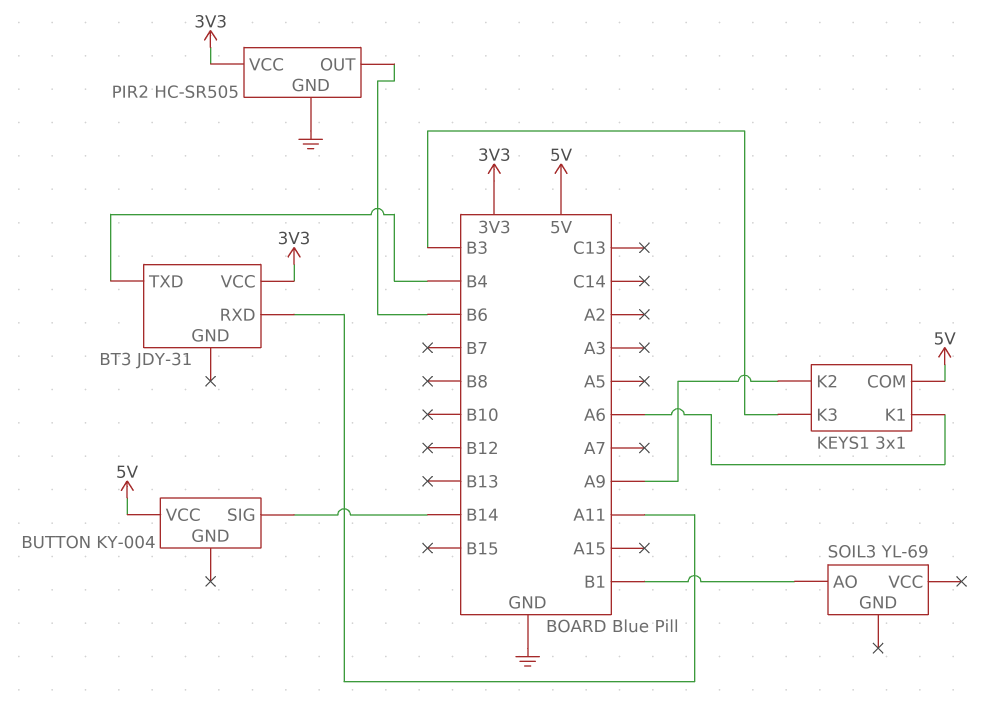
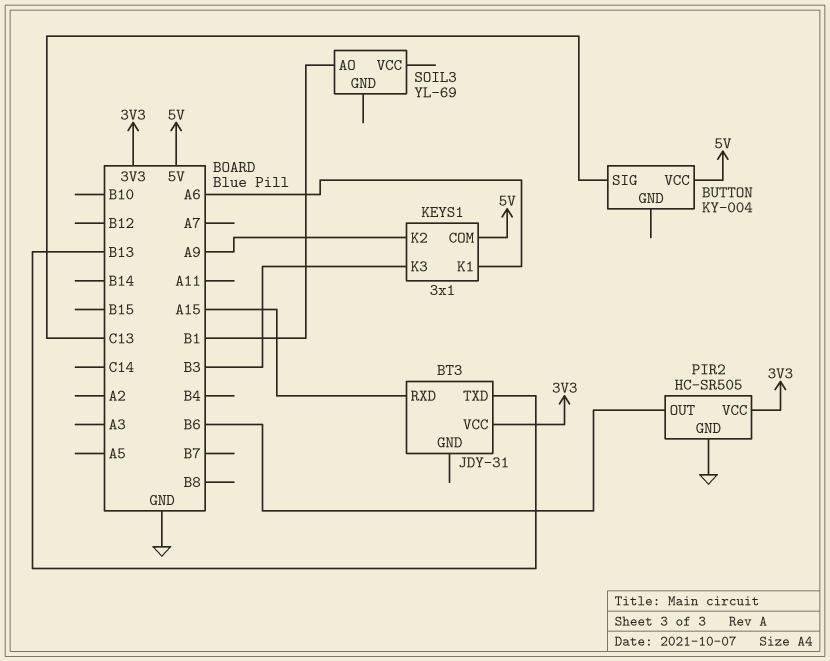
BT3 pin RXD: A11 -> A15
BT3 pin TXD: B4 -> B13
BUTTON pin SIG: B14 -> C13

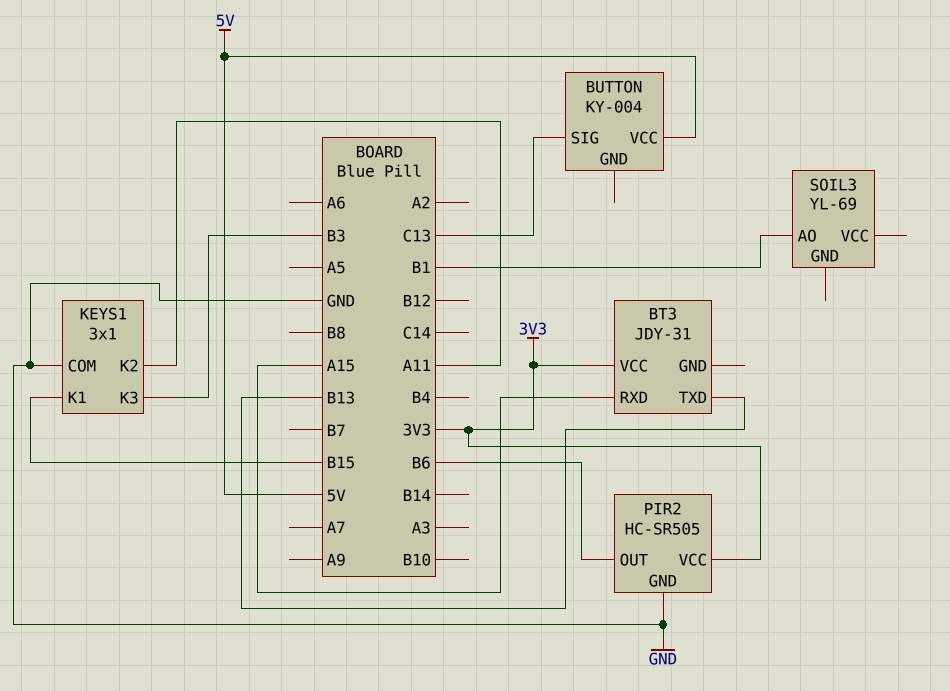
KEYS1 pin COM: 5V -> GND
KEYS1 pin K1: A6 -> B15
KEYS1 pin K2: A9 -> A11

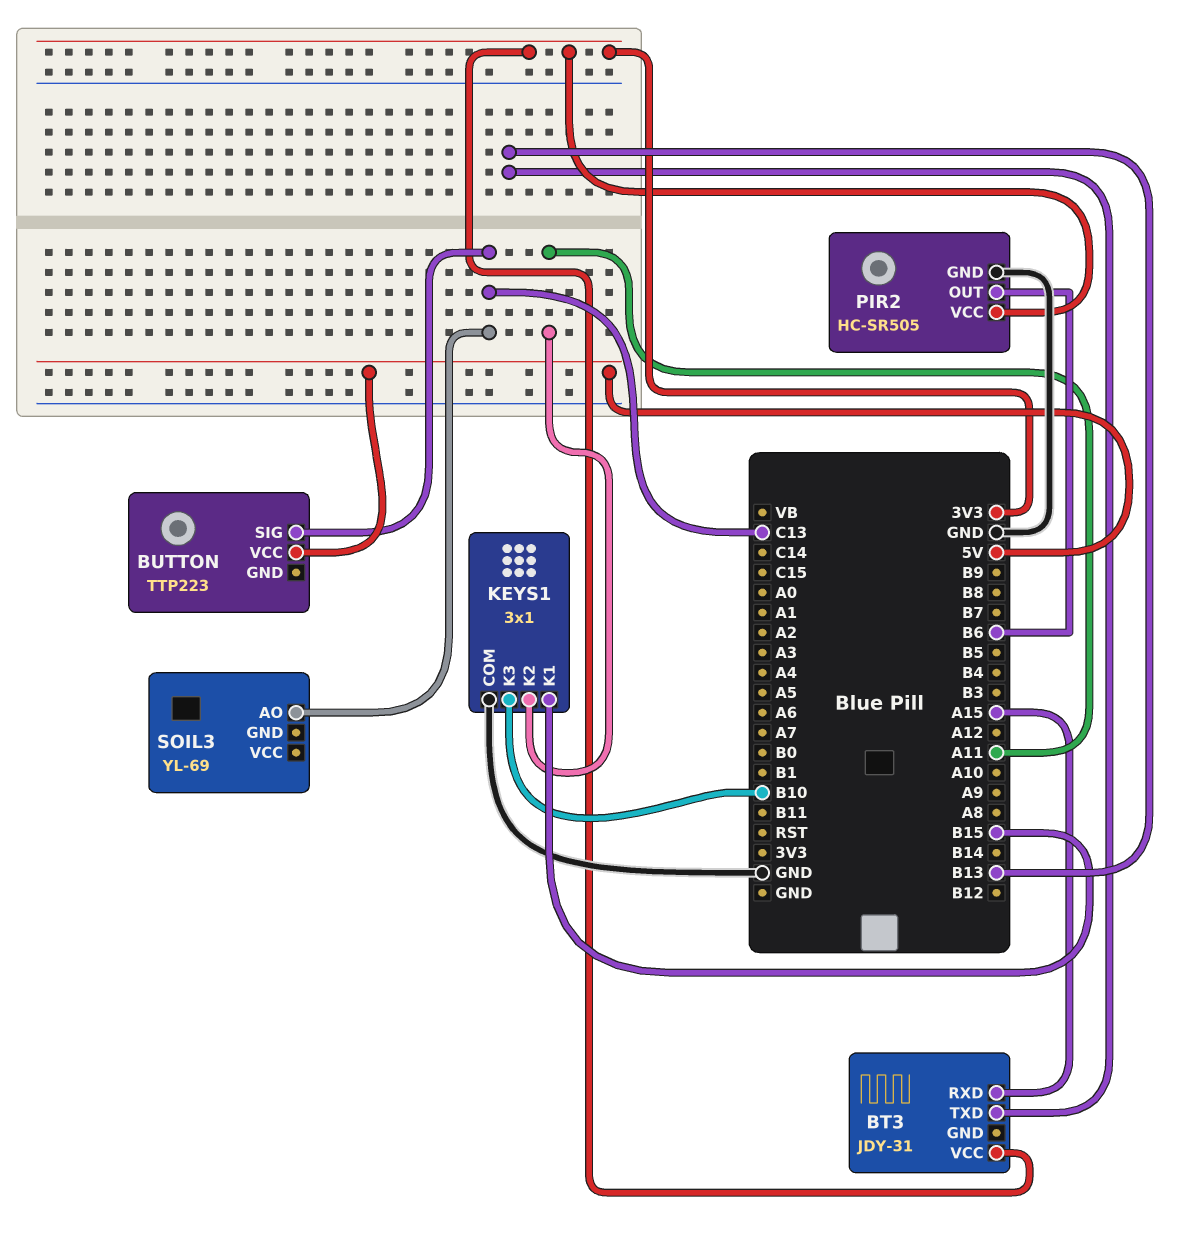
BUTTON: KY-004 -> TTP223
KEYS1 pin K3: B3 -> B10
SOIL3 pin AO: B1 -> C13

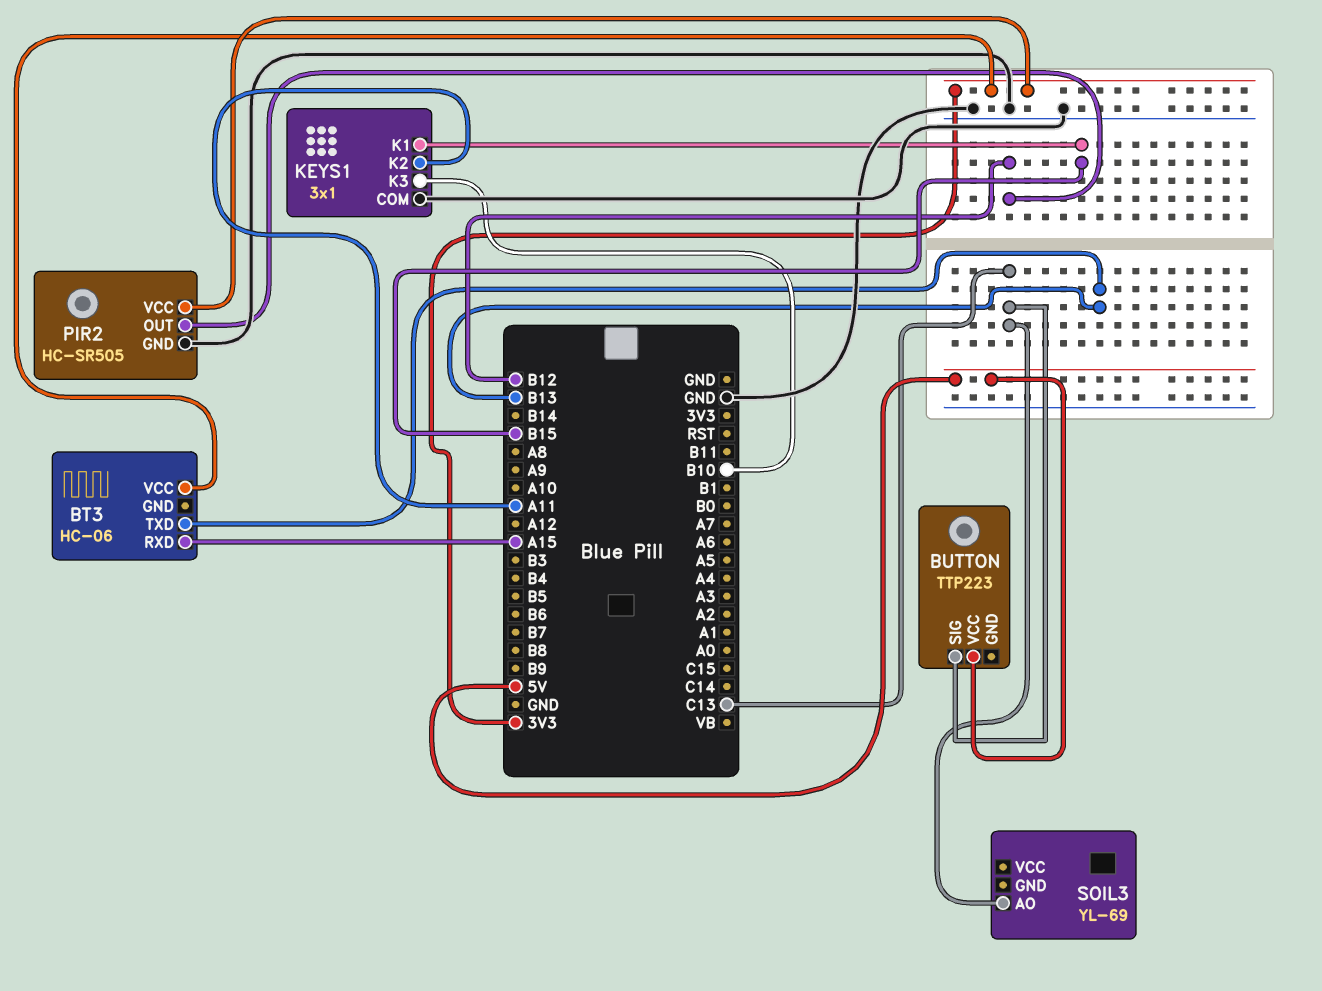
BT3: JDY-31 -> HC-06
PIR2 pin OUT: B6 -> B12

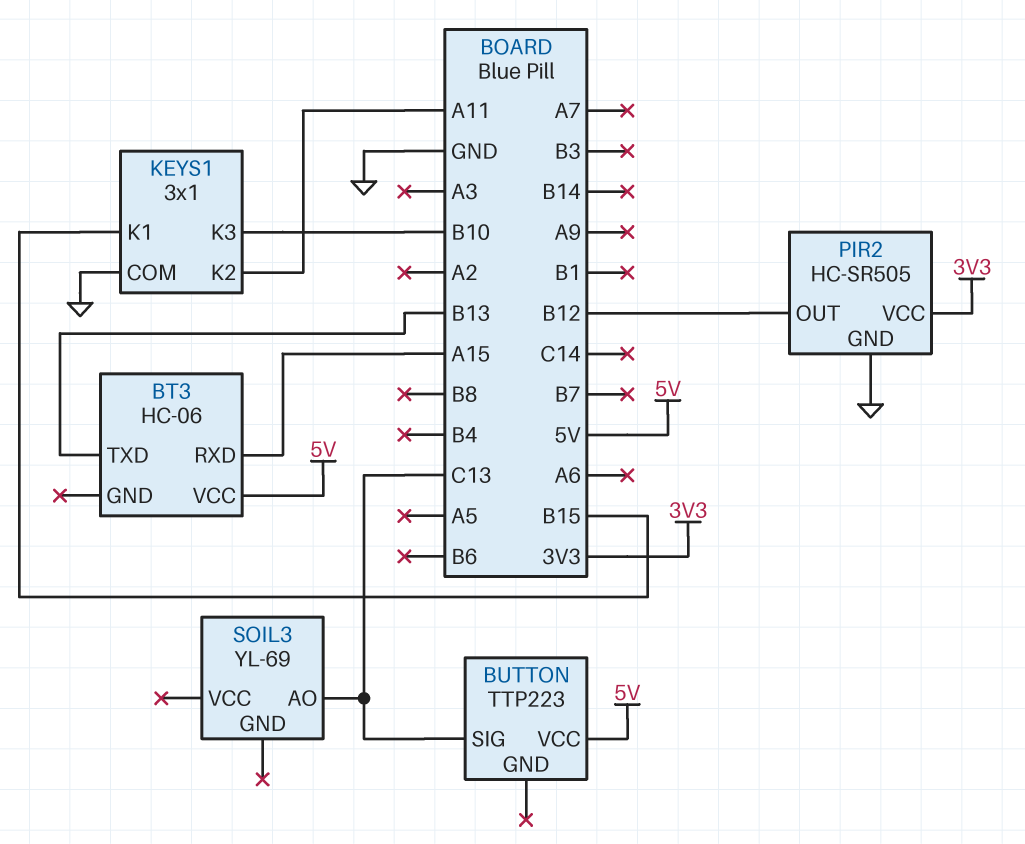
BT3 pin VCC: 3V3 -> 5V

